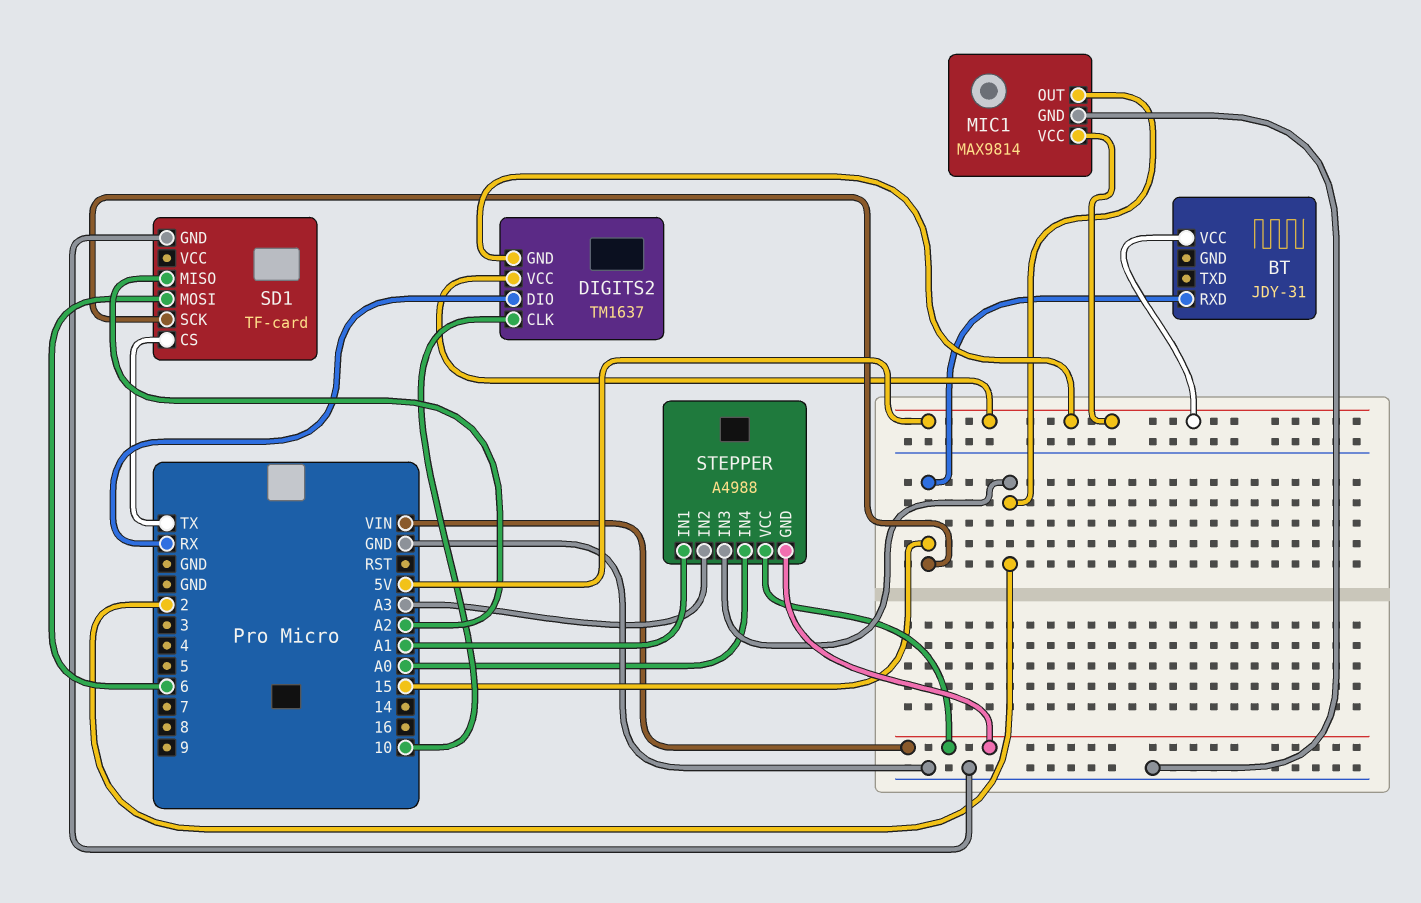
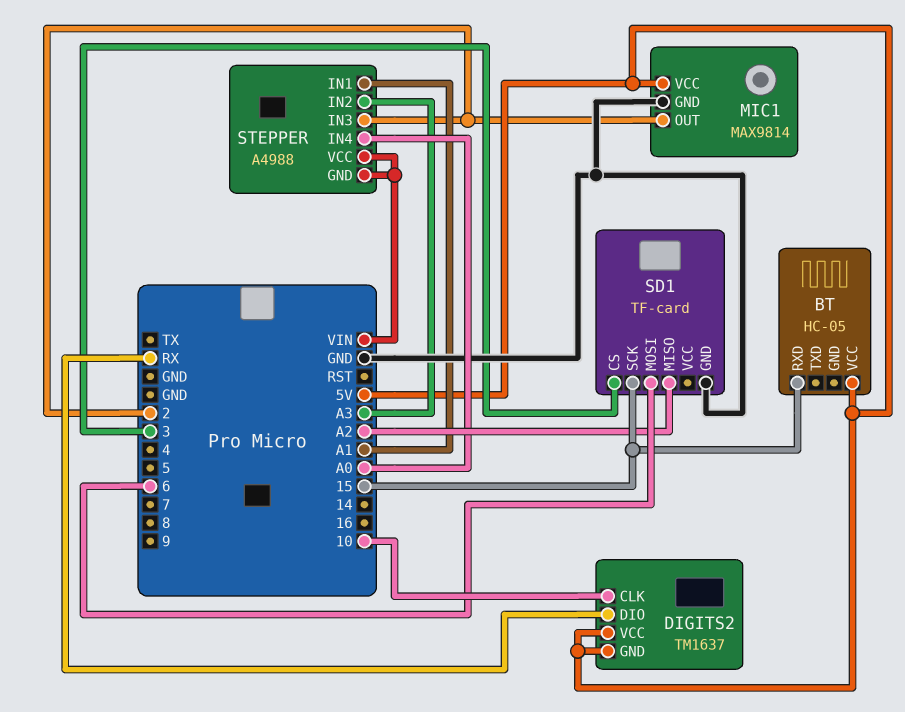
BT: JDY-31 -> HC-05
SD1 pin CS: TX -> 3

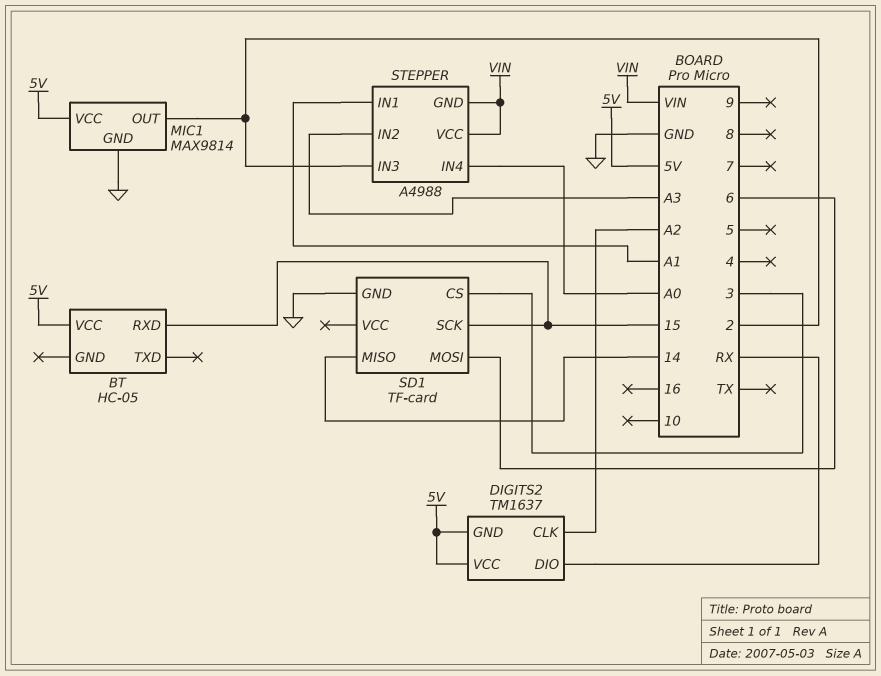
DIGITS2 pin CLK: 10 -> A2
SD1 pin MISO: A2 -> 14

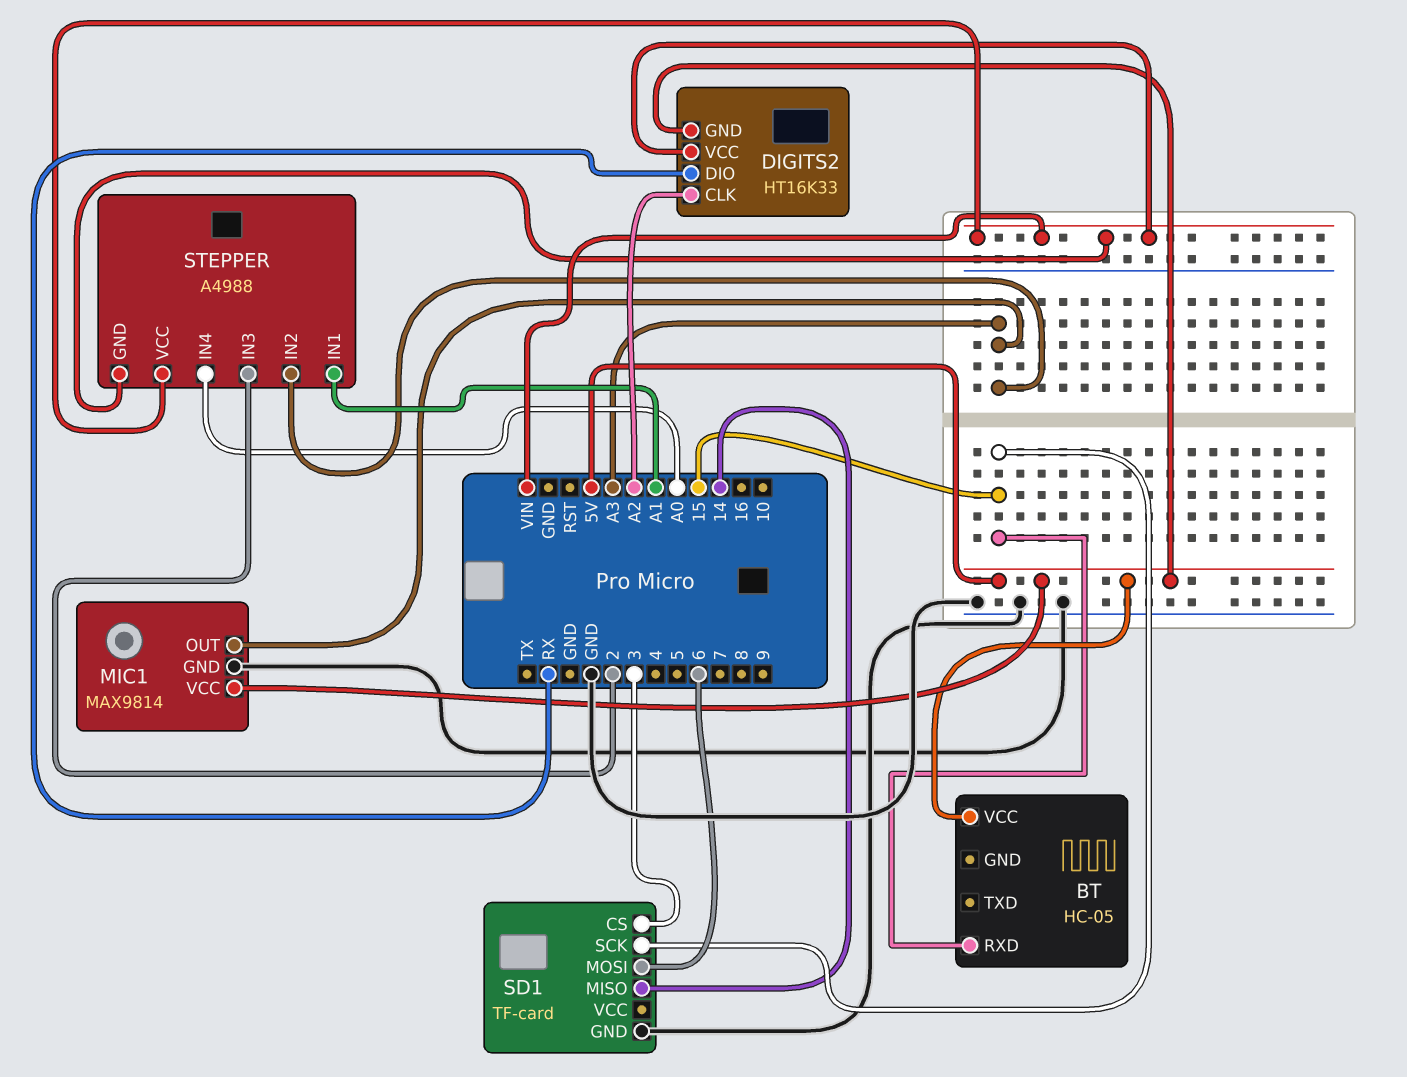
DIGITS2: TM1637 -> HT16K33
DIGITS2 pin VCC: 5V -> VIN
MIC1 pin OUT: 2 -> A3

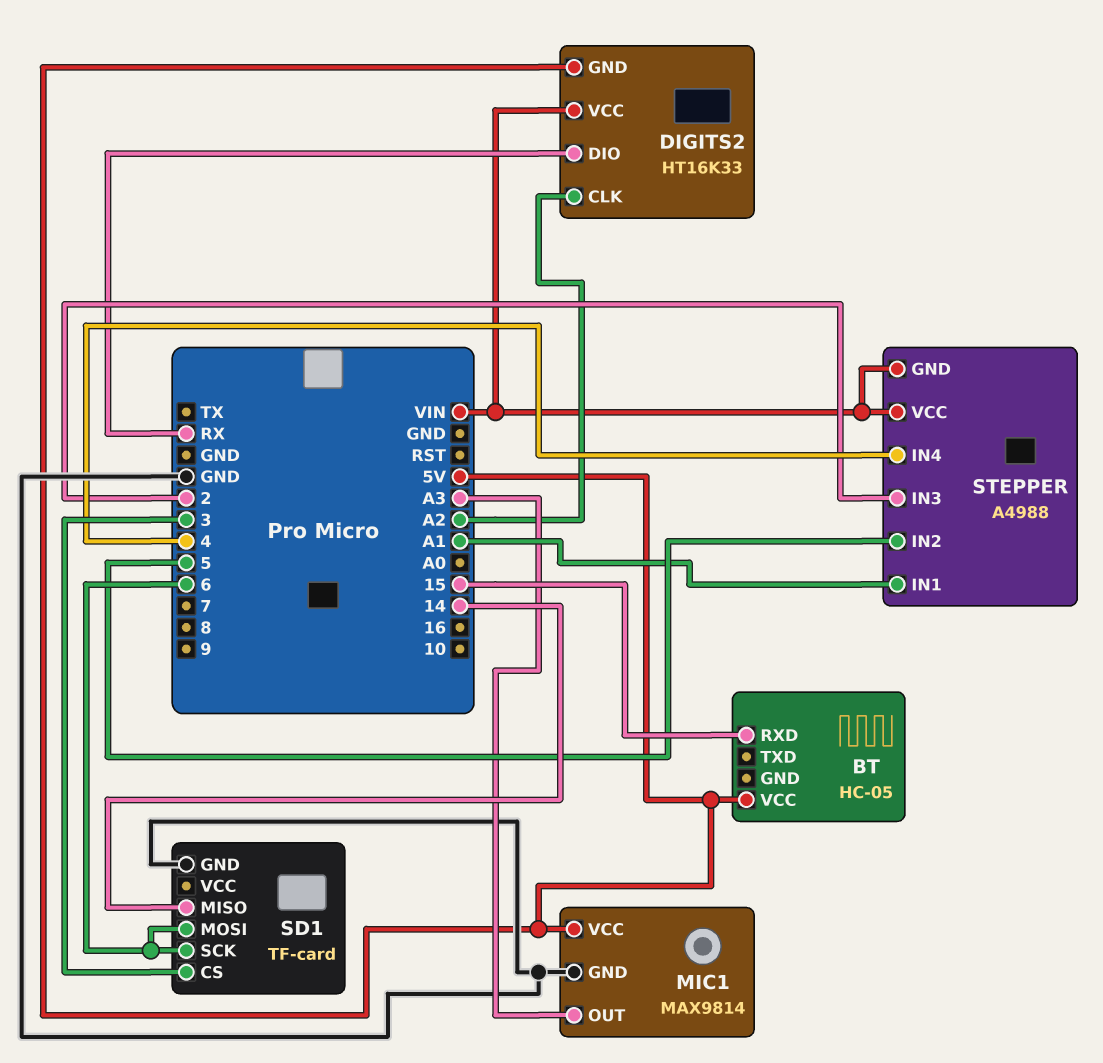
SD1 pin SCK: 15 -> 6
STEPPER pin IN2: A3 -> 5
STEPPER pin IN4: A0 -> 4

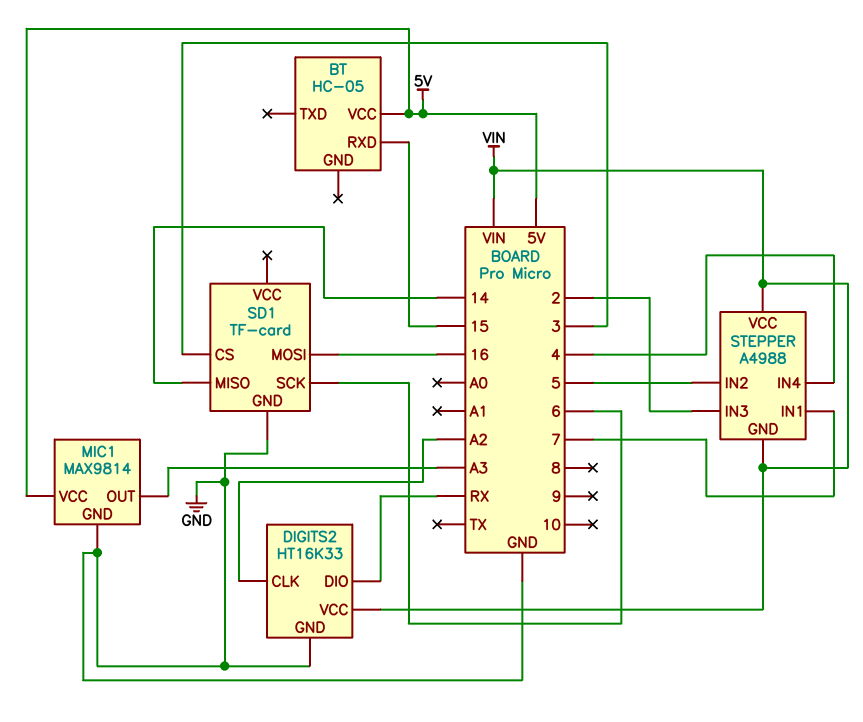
DIGITS2 pin GND: 5V -> GND
SD1 pin MOSI: 6 -> 16
STEPPER pin IN1: A1 -> 7

